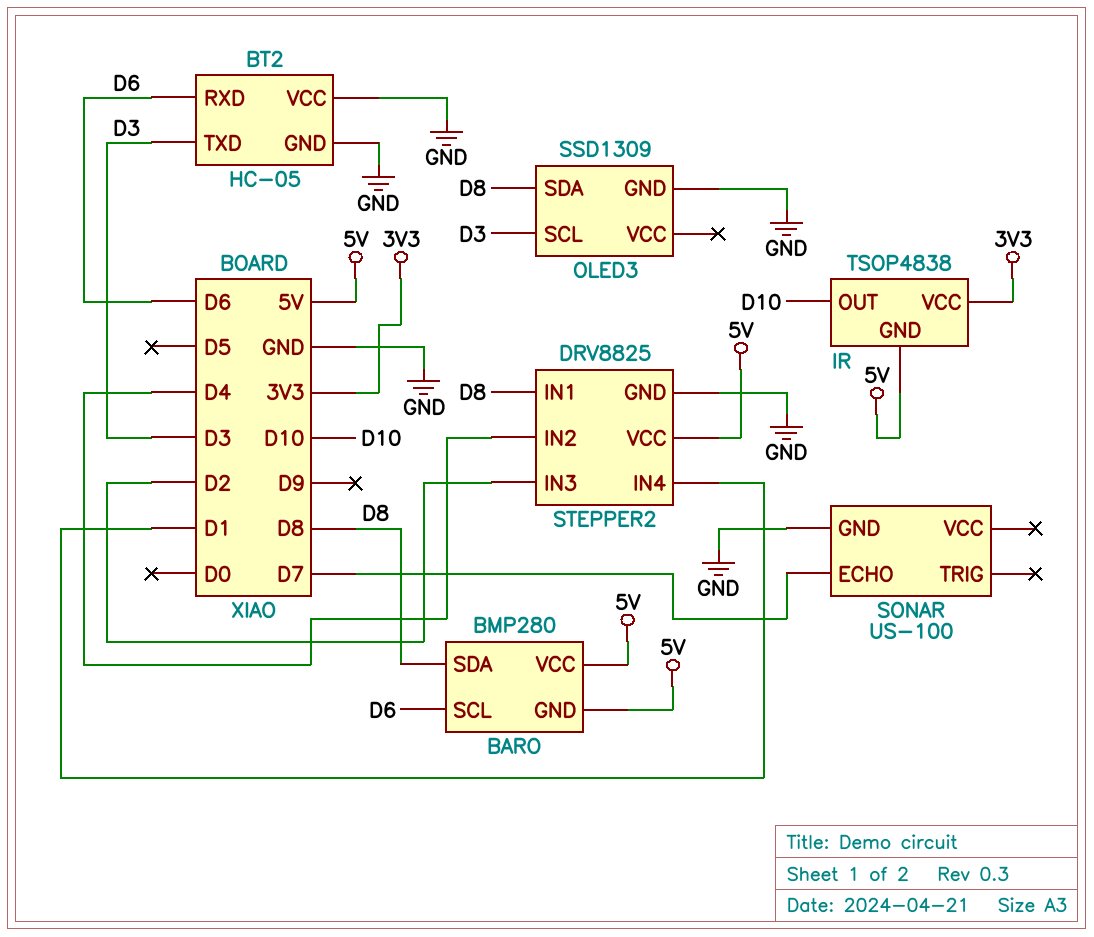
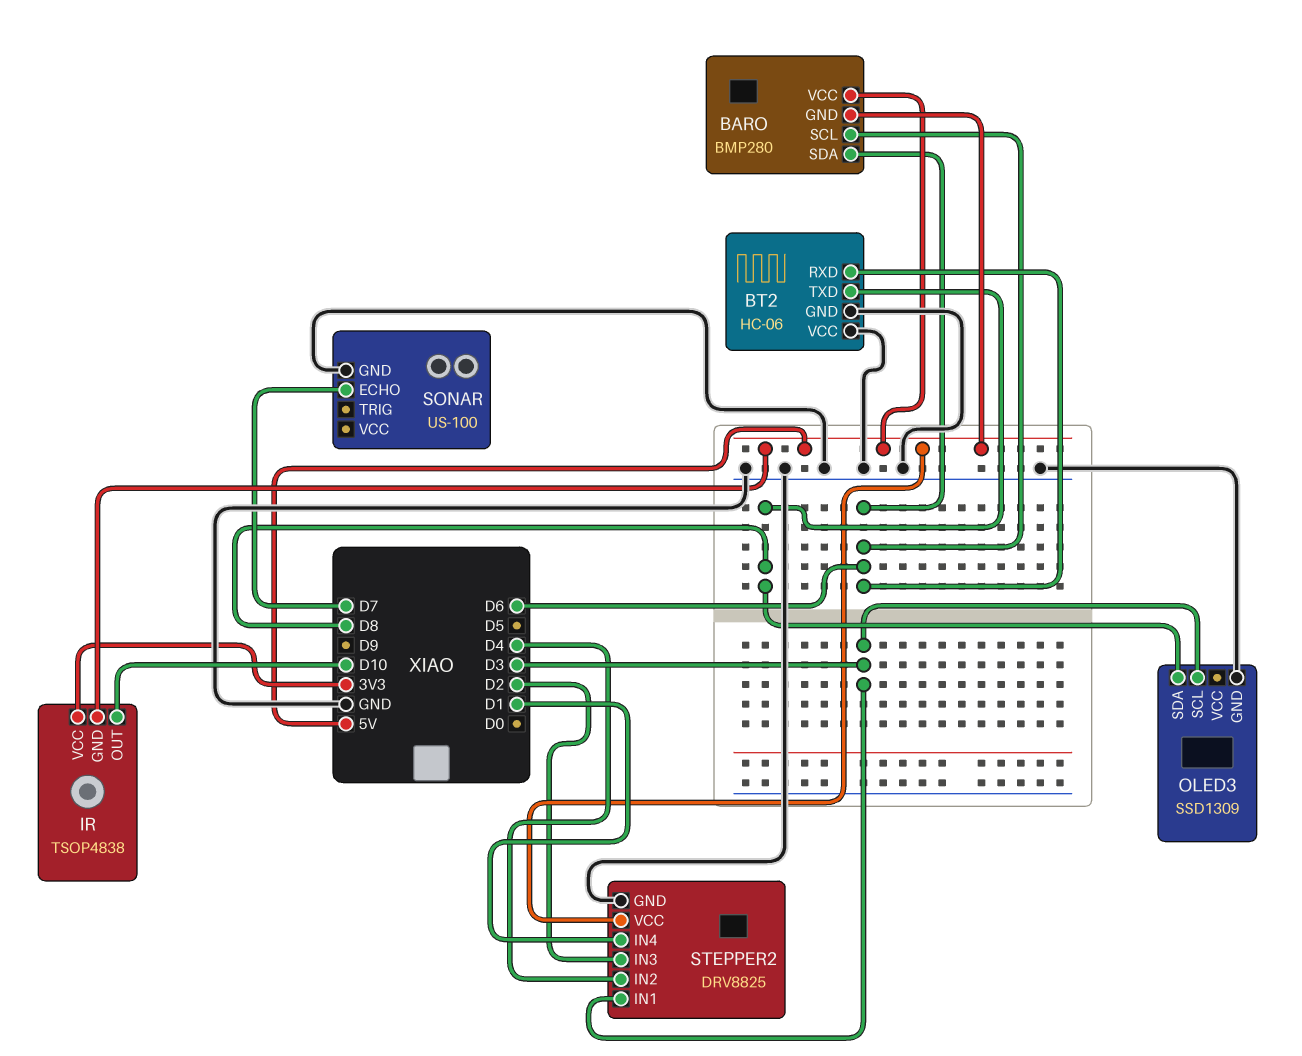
BARO pin SDA: D8 -> D6
BT2: HC-05 -> HC-06
BT2 pin TXD: D3 -> D8
STEPPER2 pin IN1: D8 -> D3

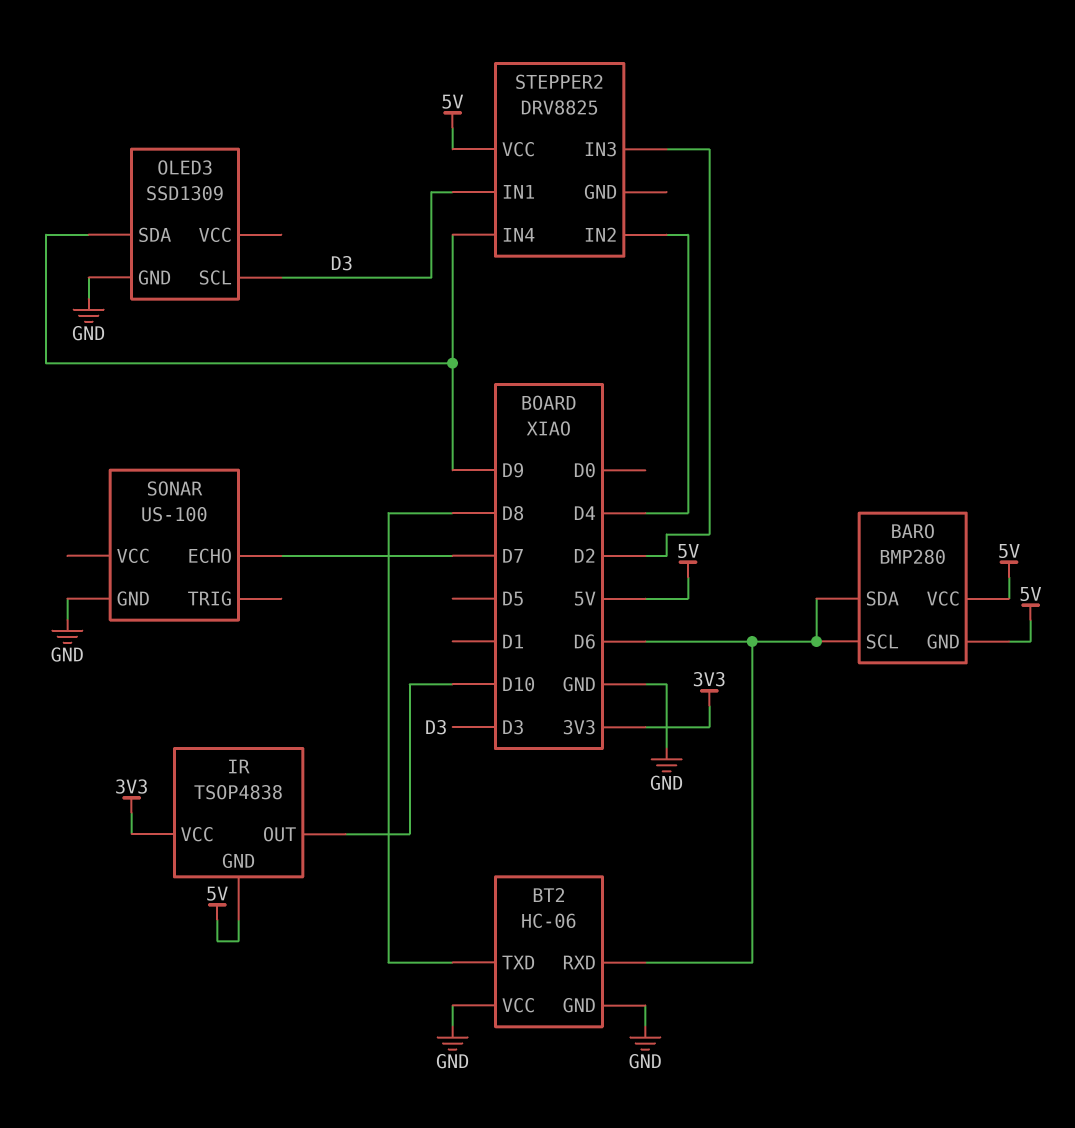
OLED3 pin SDA: D8 -> D9
STEPPER2 pin GND: GND -> none
STEPPER2 pin IN4: D1 -> D9

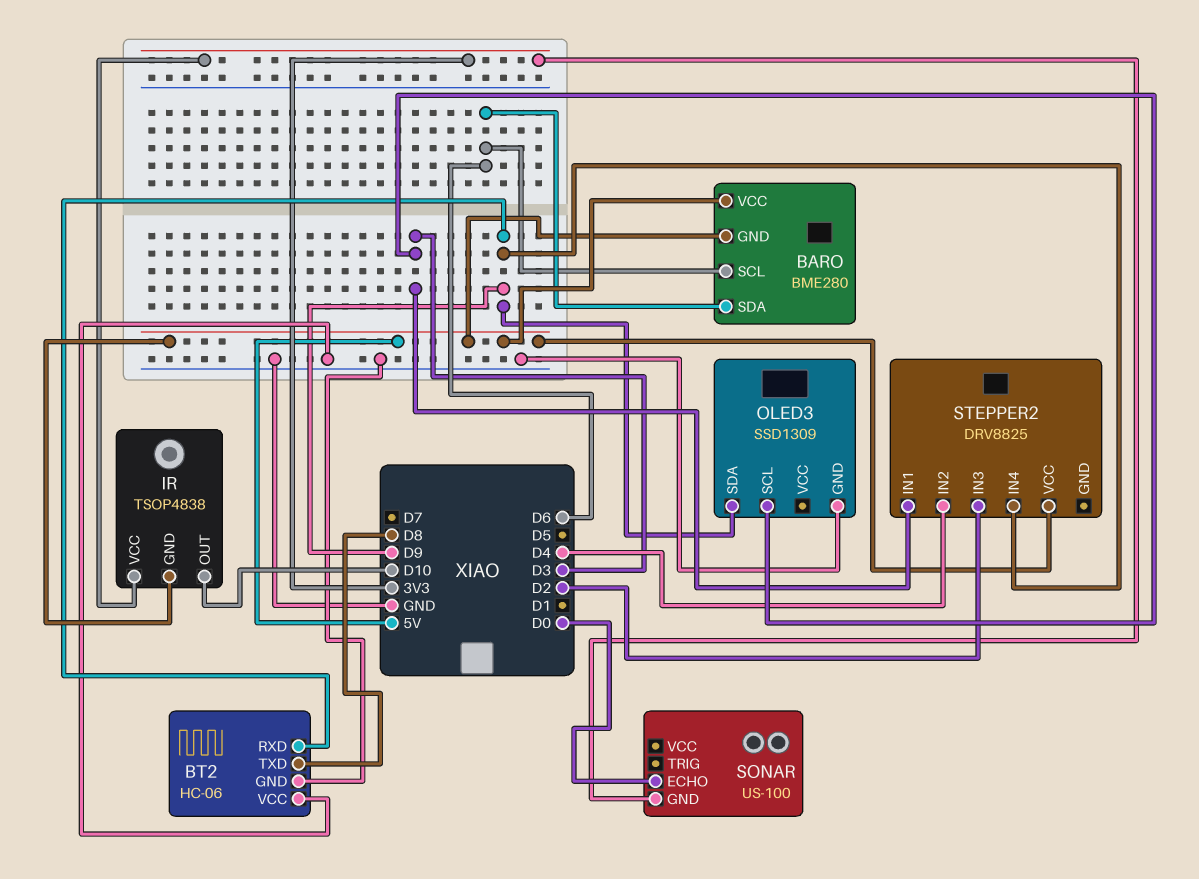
BARO: BMP280 -> BME280
BT2 pin RXD: D6 -> D9
SONAR pin ECHO: D7 -> D0
SONAR pin GND: GND -> 3V3

